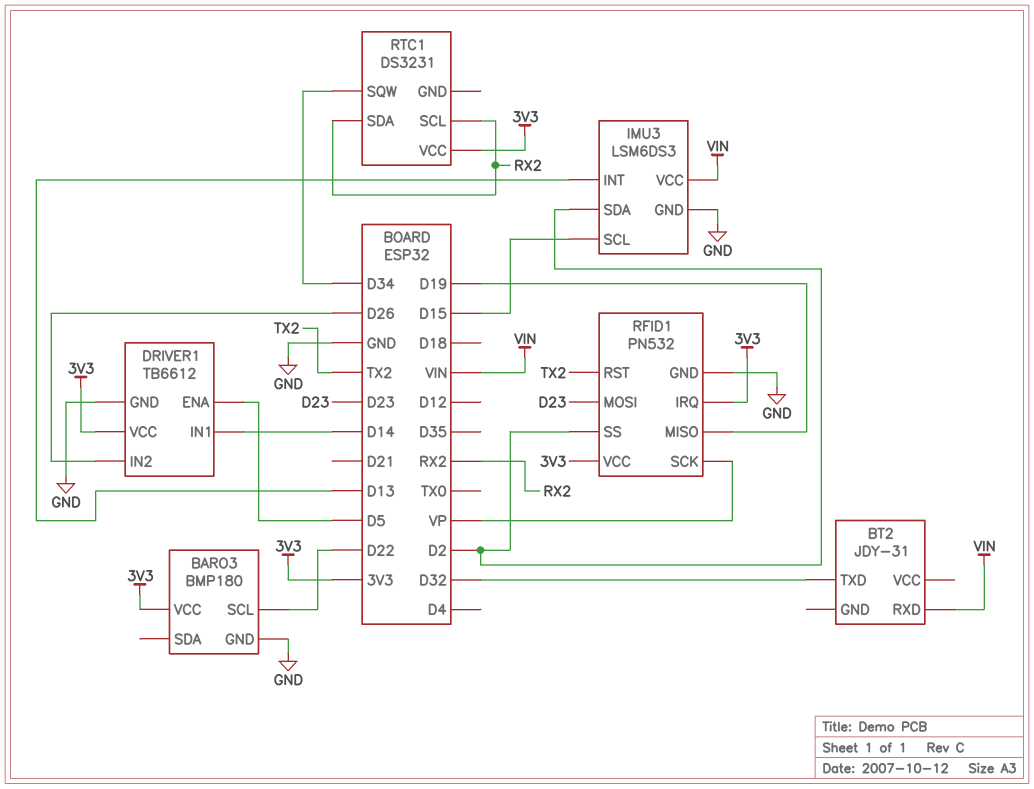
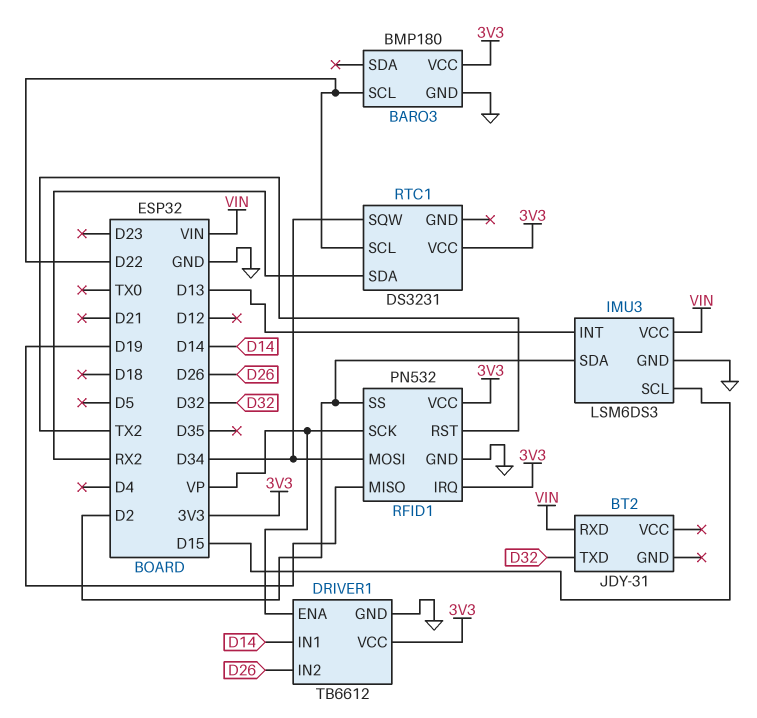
DRIVER1 pin ENA: D5 -> VP
RFID1 pin MOSI: D23 -> D34
RTC1 pin SCL: RX2 -> D22

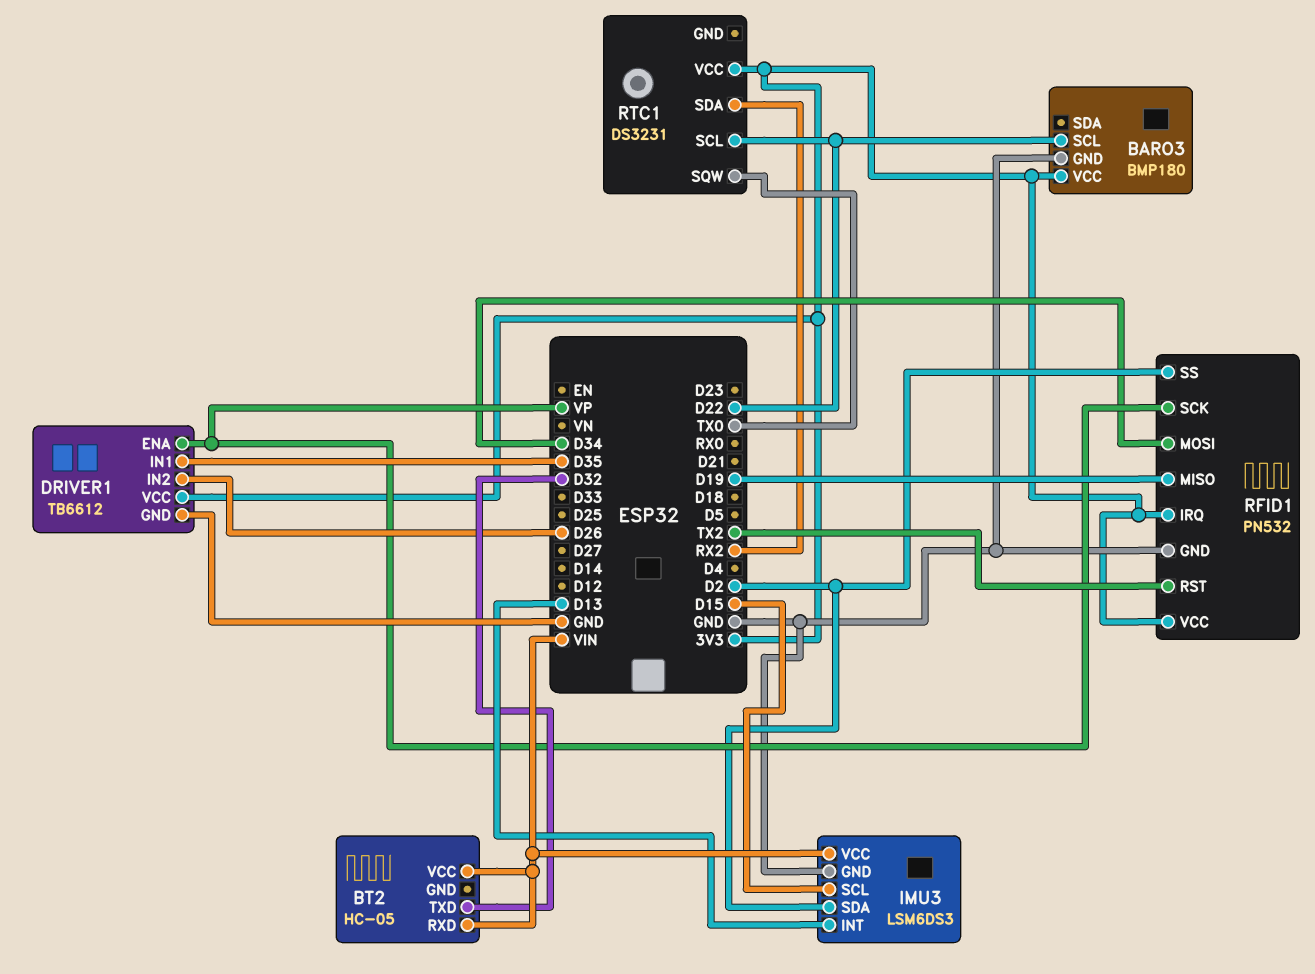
BT2: JDY-31 -> HC-05
BT2 pin VCC: none -> VIN
DRIVER1 pin IN1: D14 -> D35
RTC1 pin SQW: D34 -> TX0

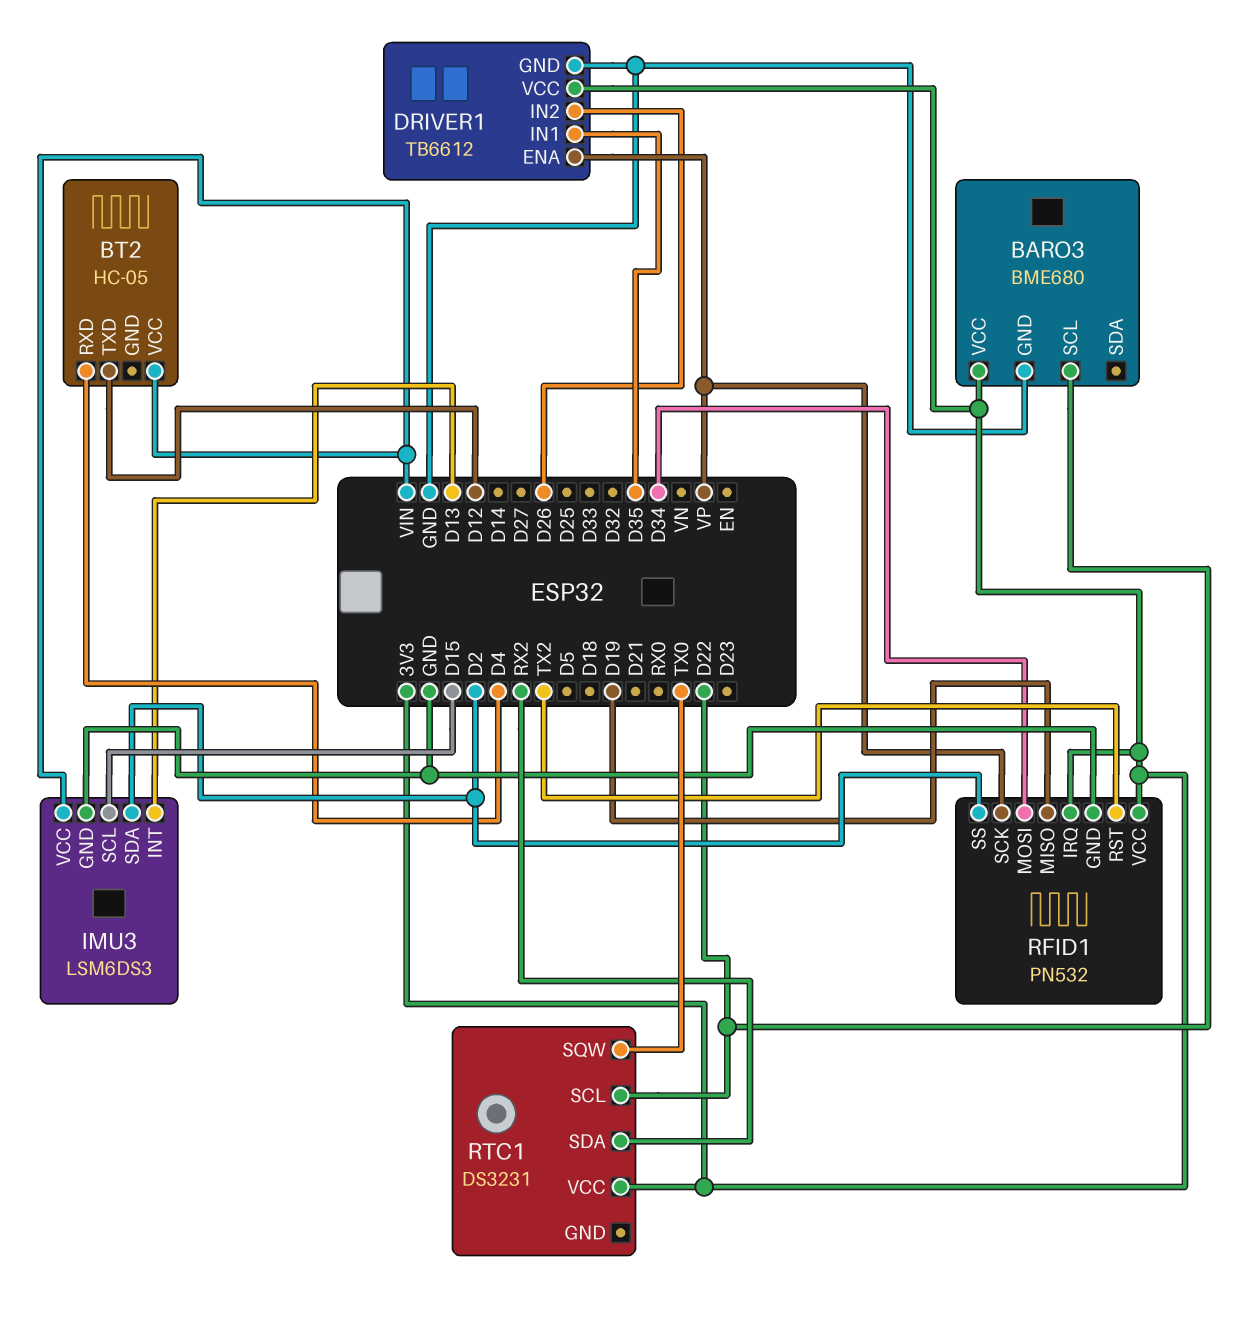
BARO3: BMP180 -> BME680
BT2 pin RXD: VIN -> D4
BT2 pin TXD: D32 -> D12

